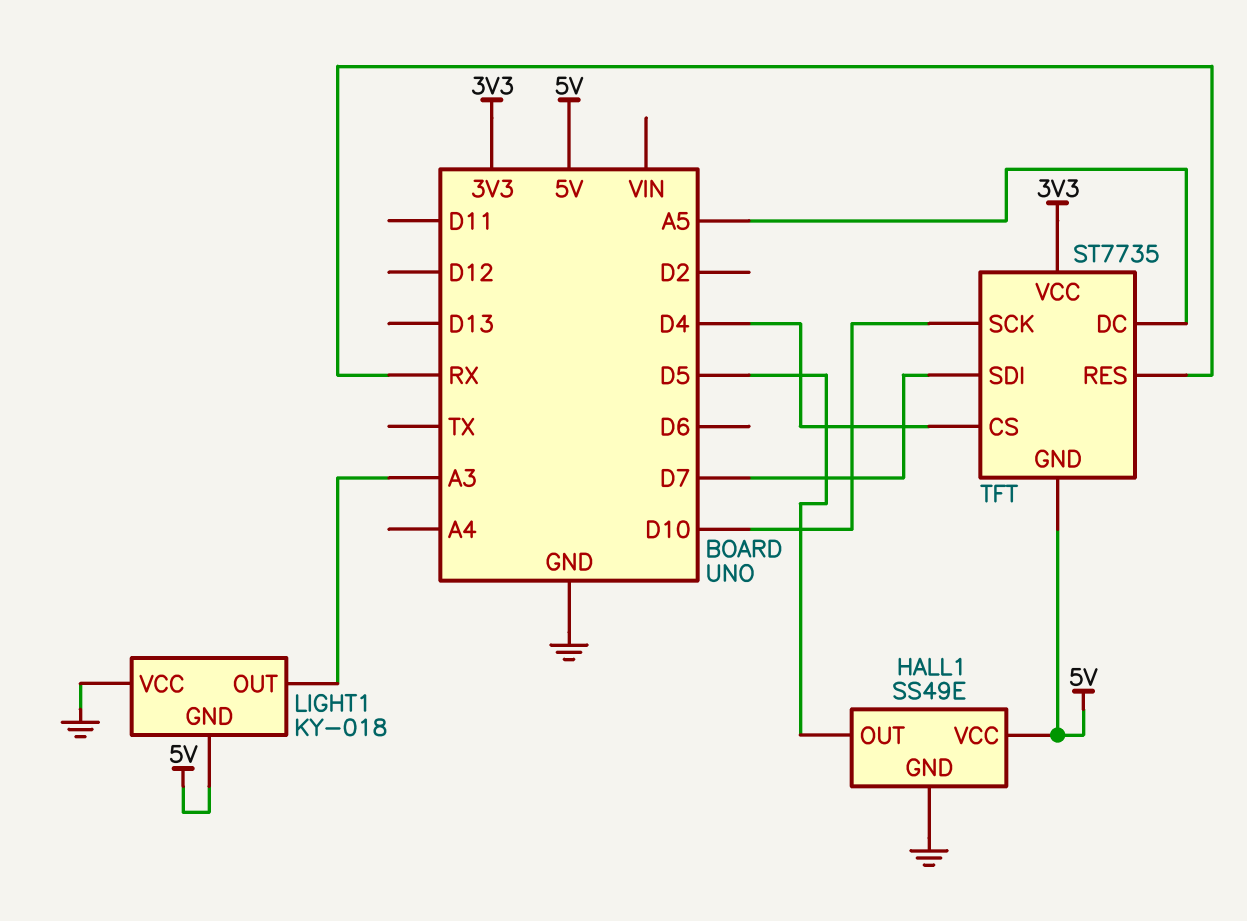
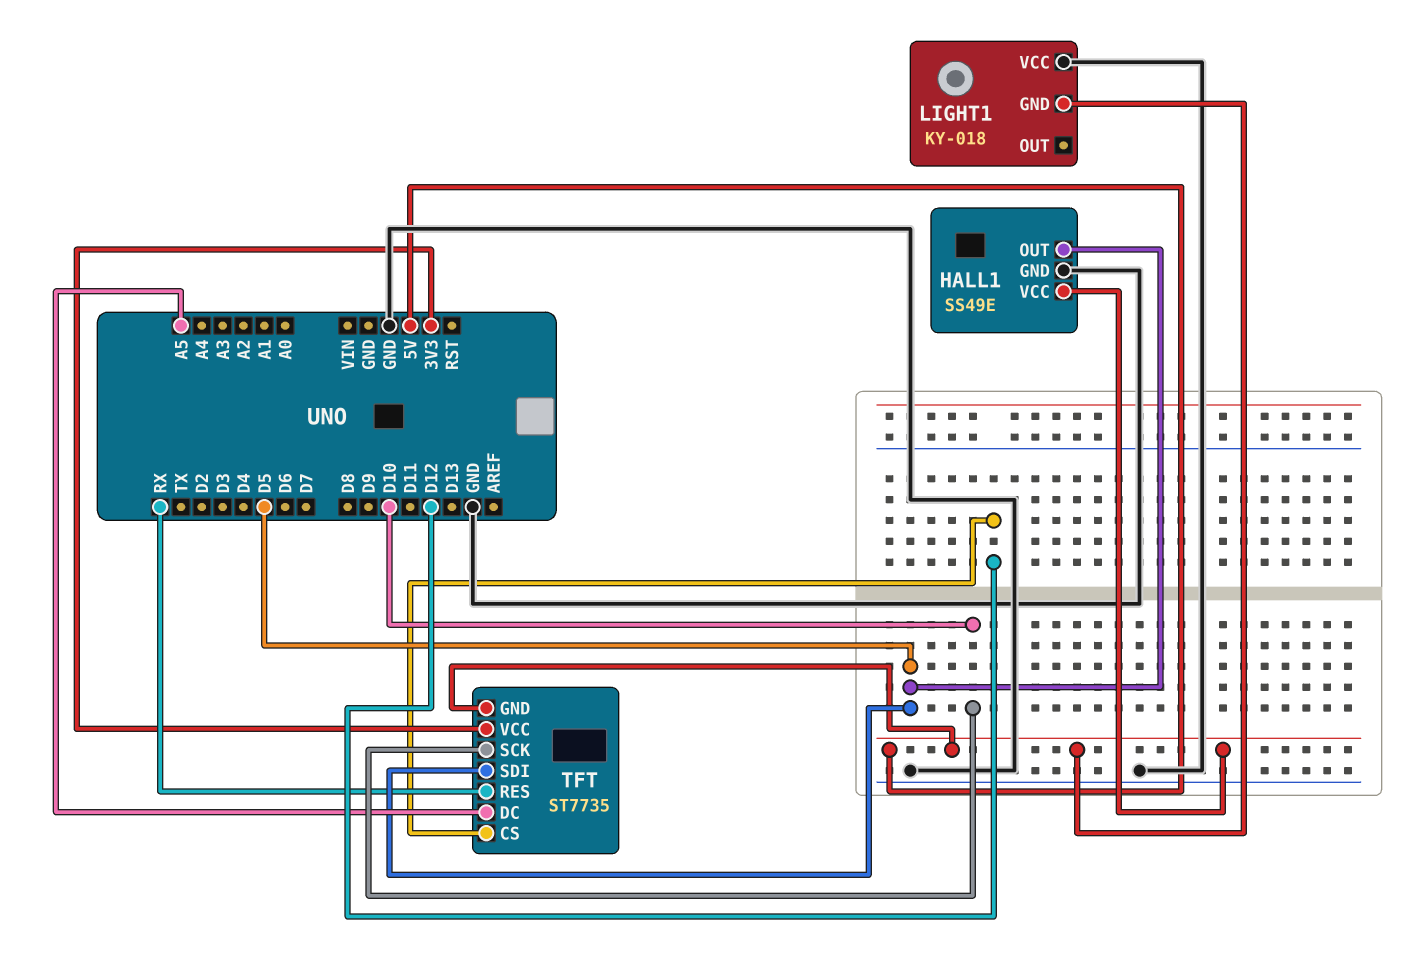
LIGHT1 pin OUT: A3 -> none
TFT pin CS: D4 -> D12
TFT pin SDI: D7 -> D5

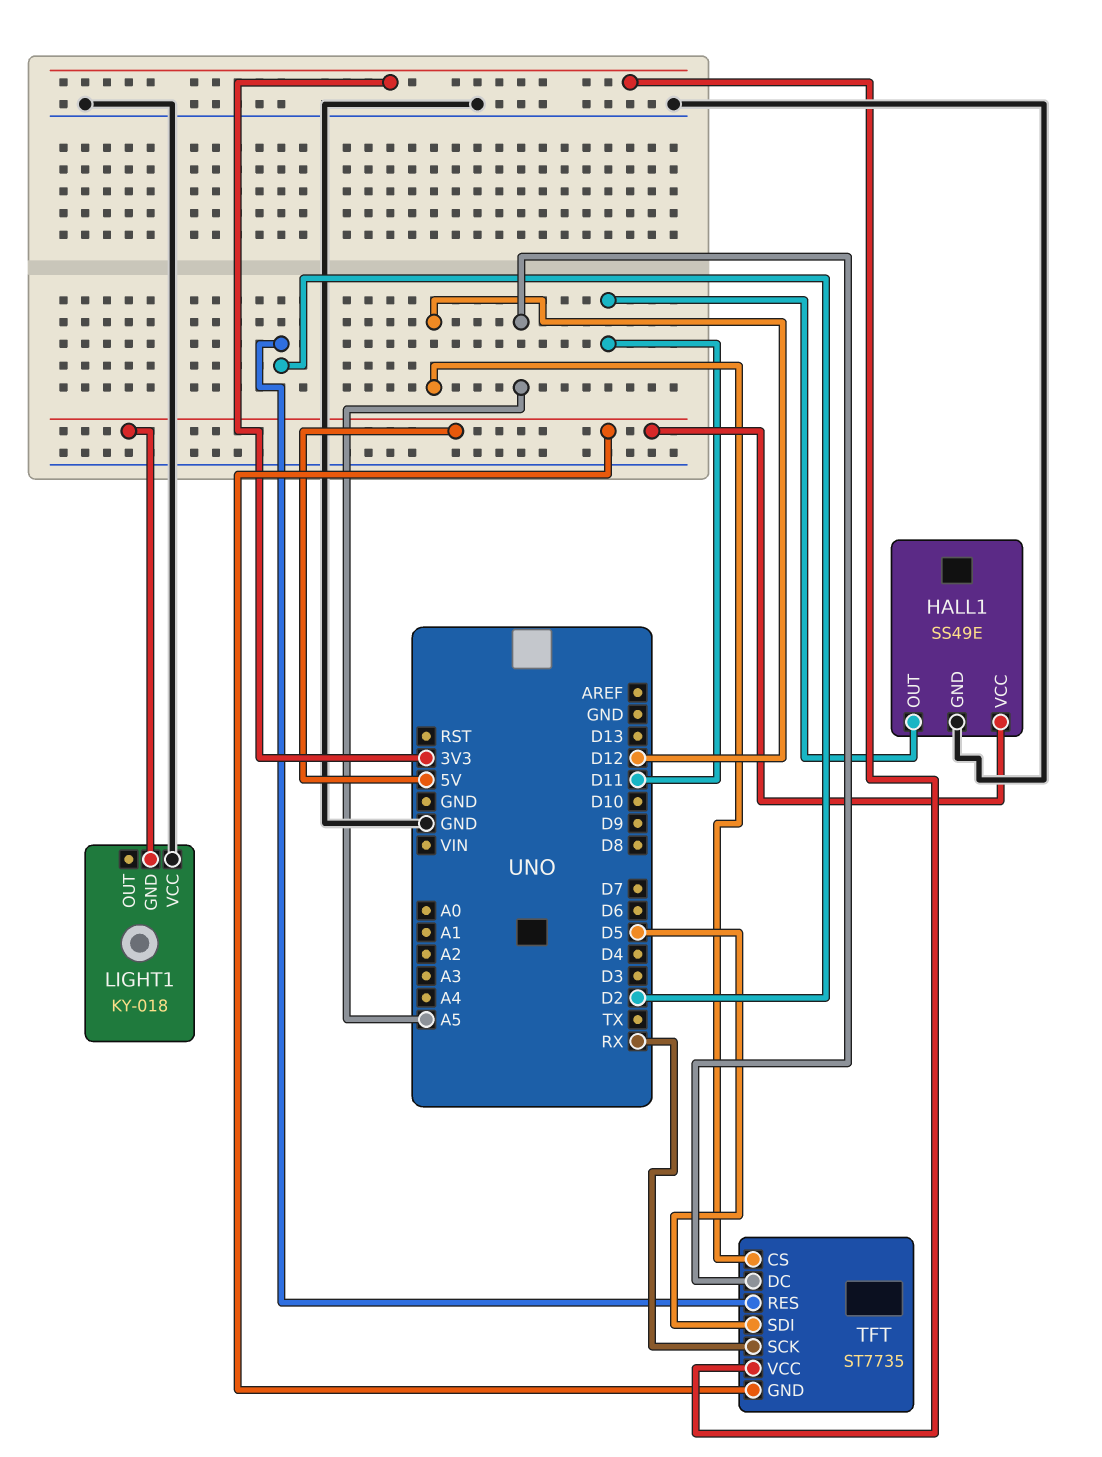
HALL1 pin OUT: D5 -> D11
TFT pin RES: RX -> D2
TFT pin SCK: D10 -> RX

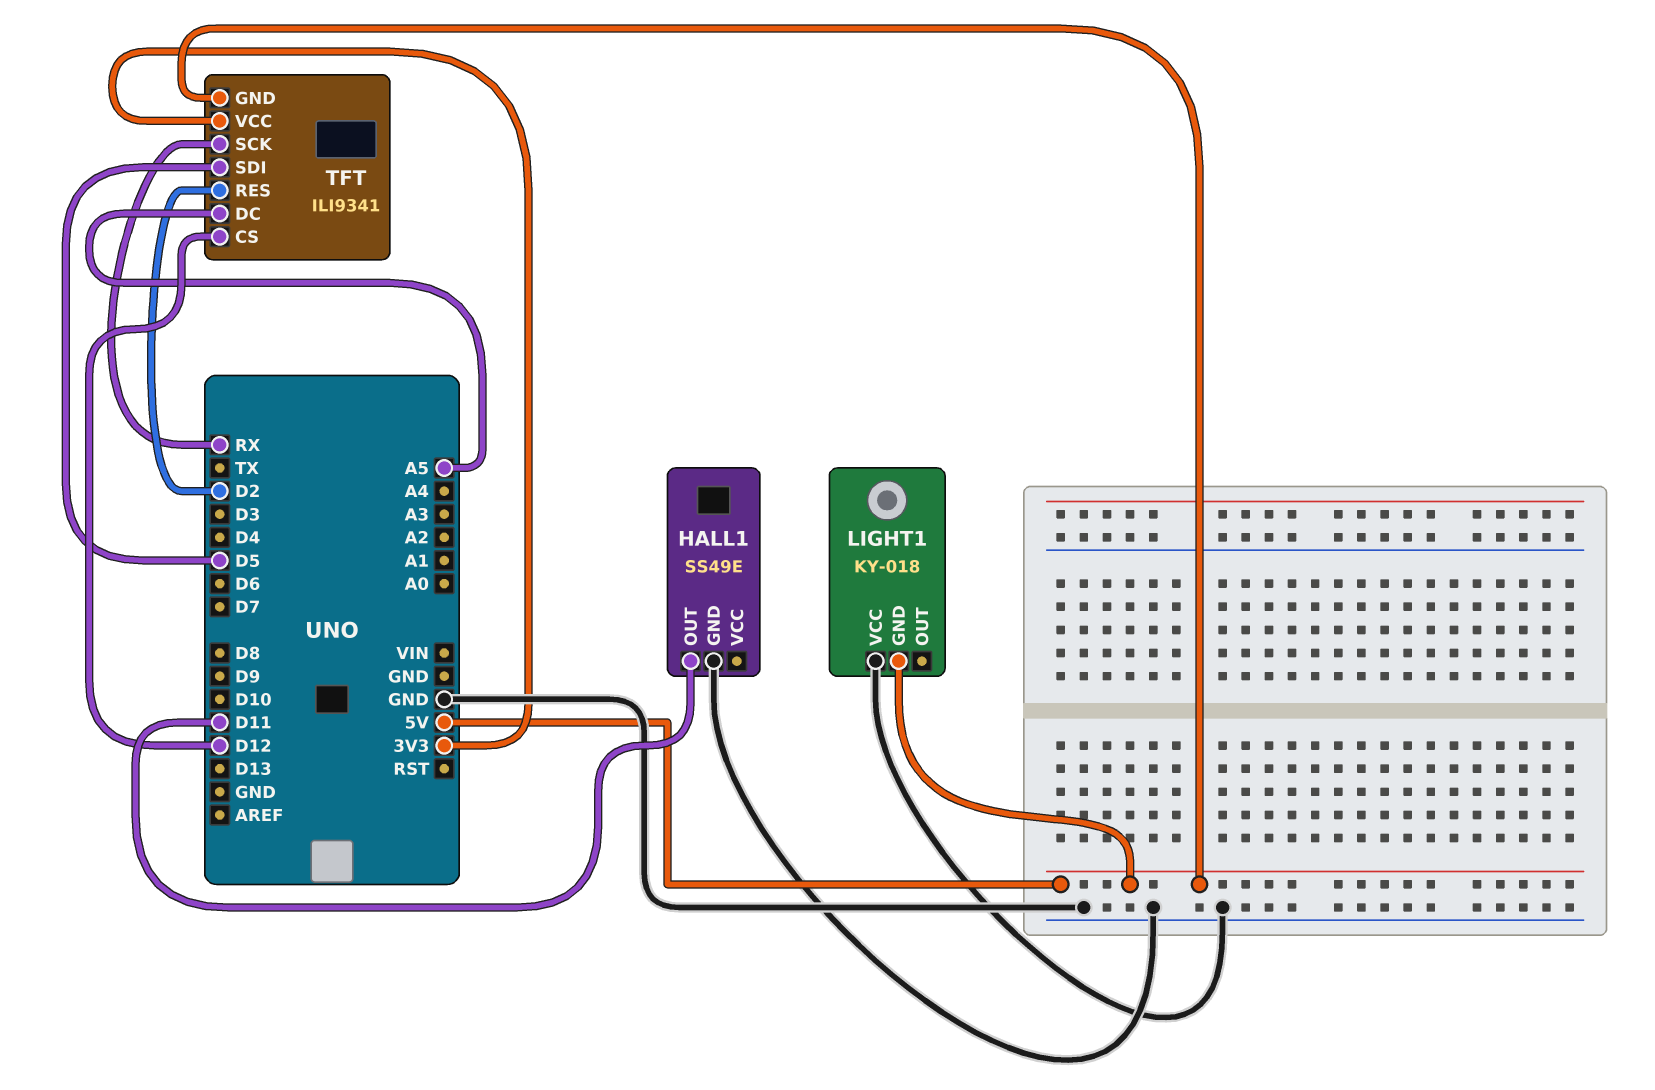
HALL1 pin VCC: 5V -> none
TFT: ST7735 -> ILI9341

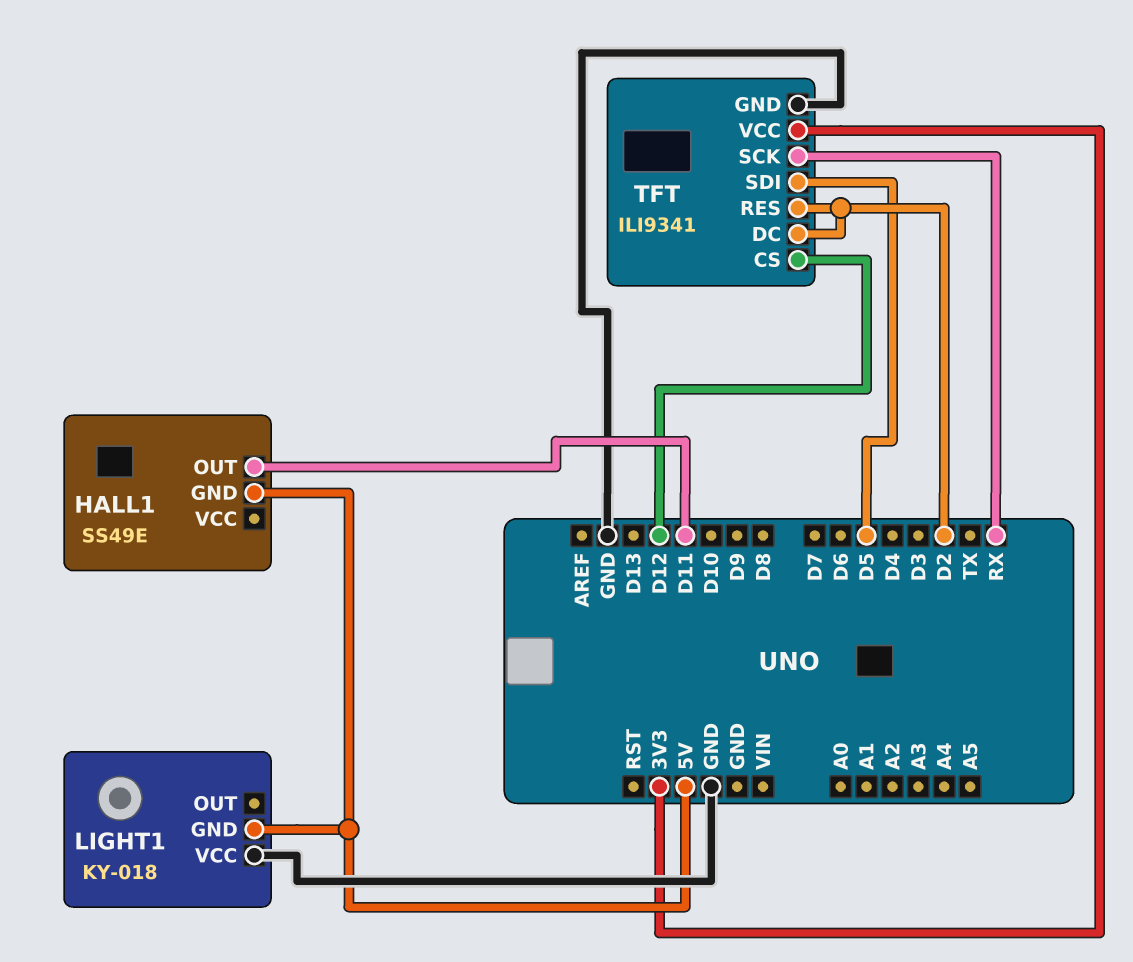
HALL1 pin GND: GND -> 5V
TFT pin DC: A5 -> D2
TFT pin GND: 5V -> GND

